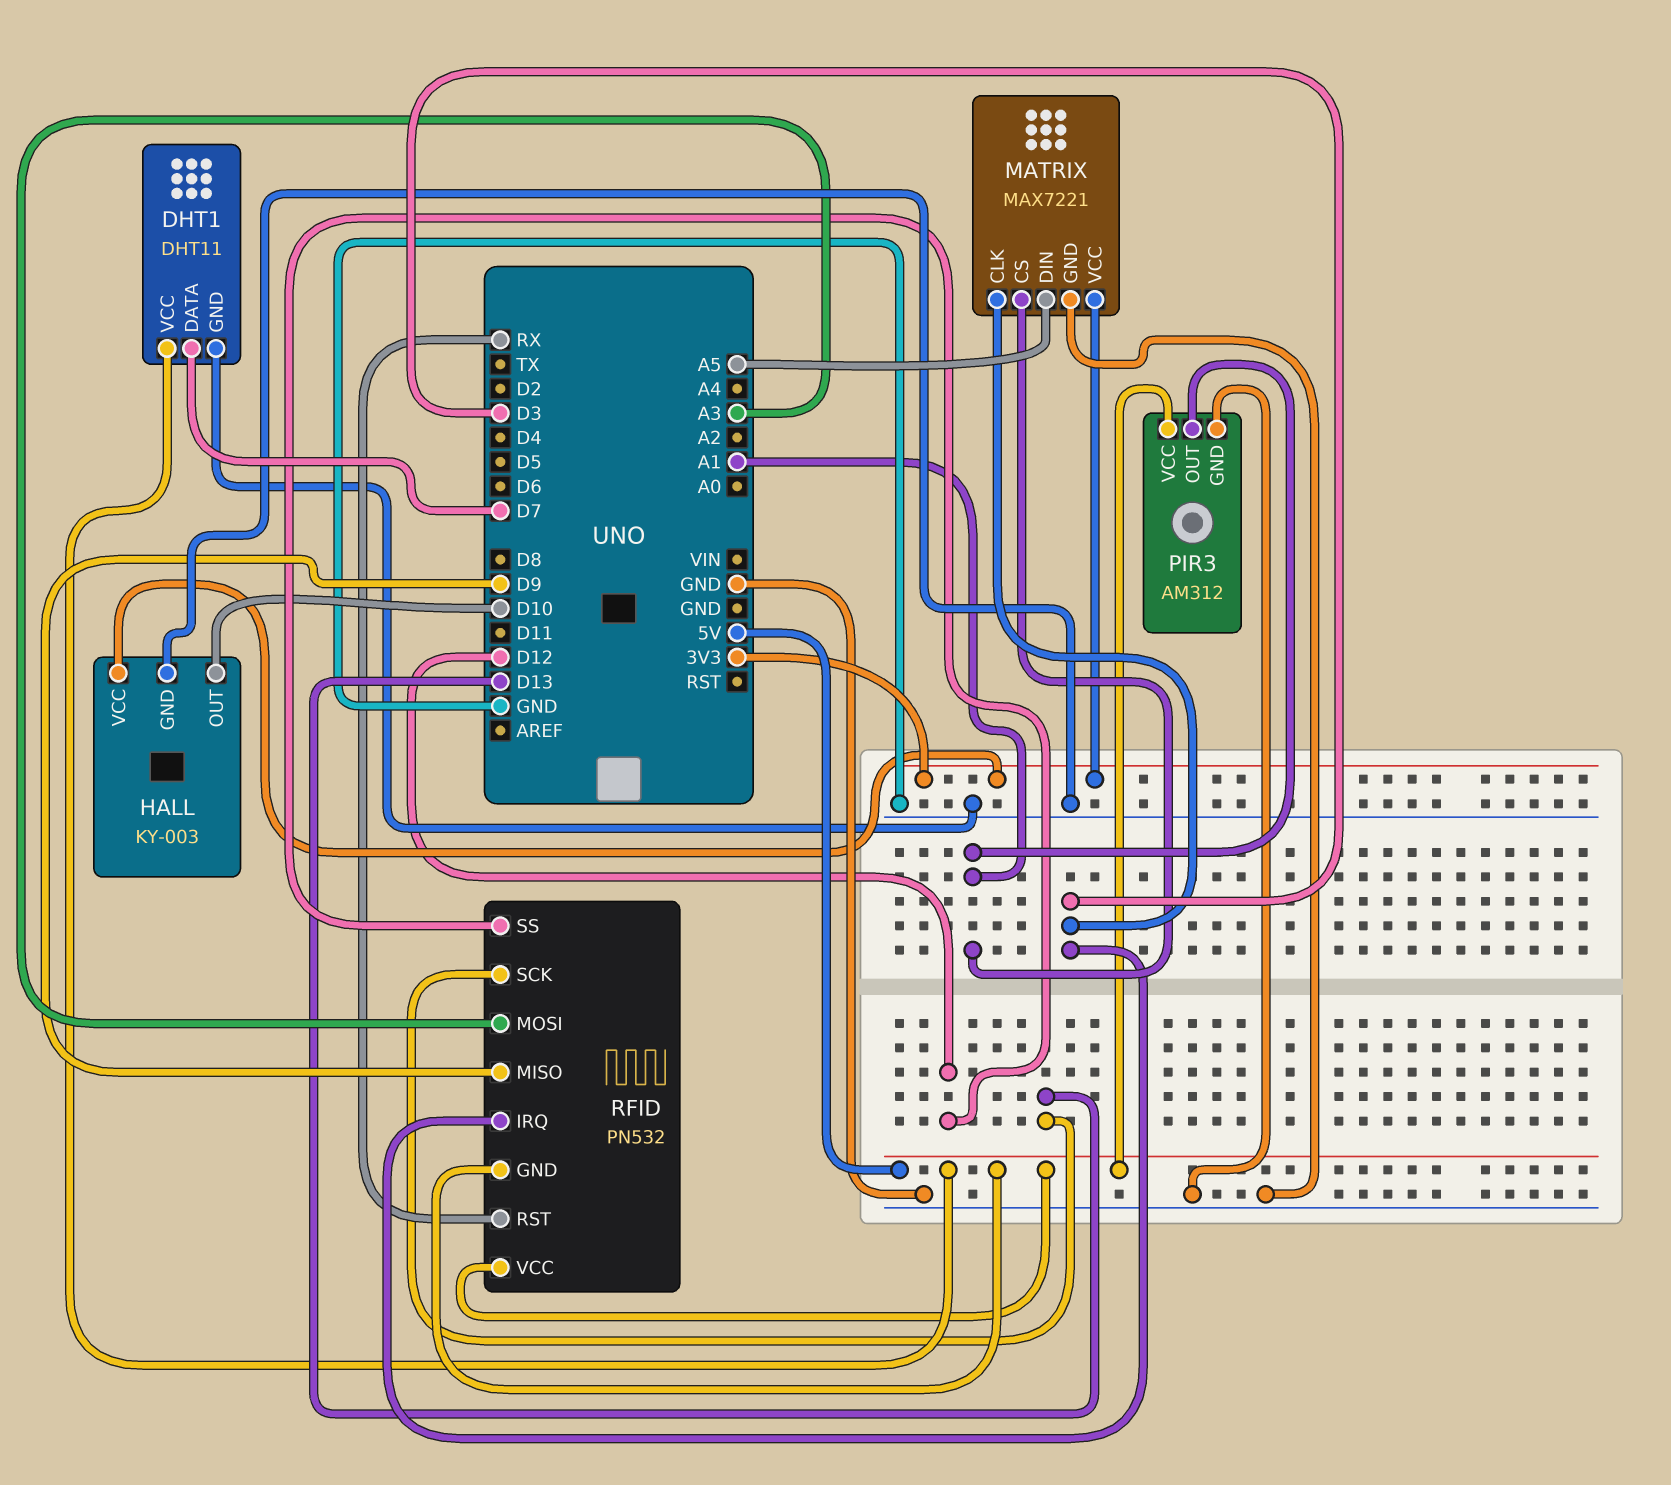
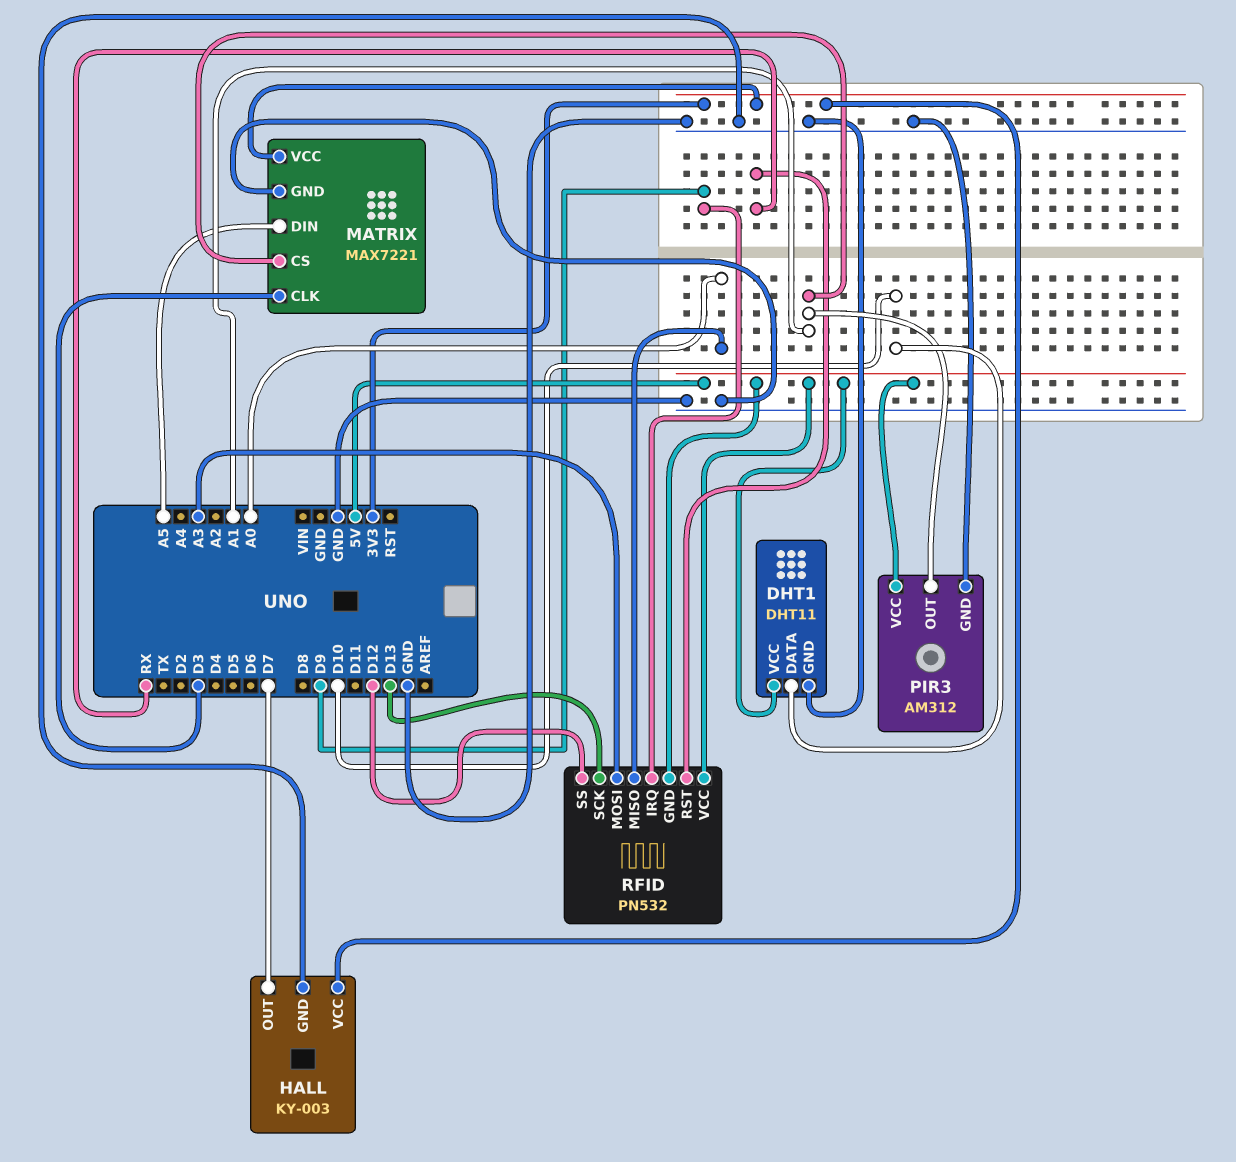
DHT1 pin DATA: D7 -> D10
HALL pin OUT: D10 -> D7
RFID pin IRQ: D3 -> D9
RFID pin MISO: D9 -> A0

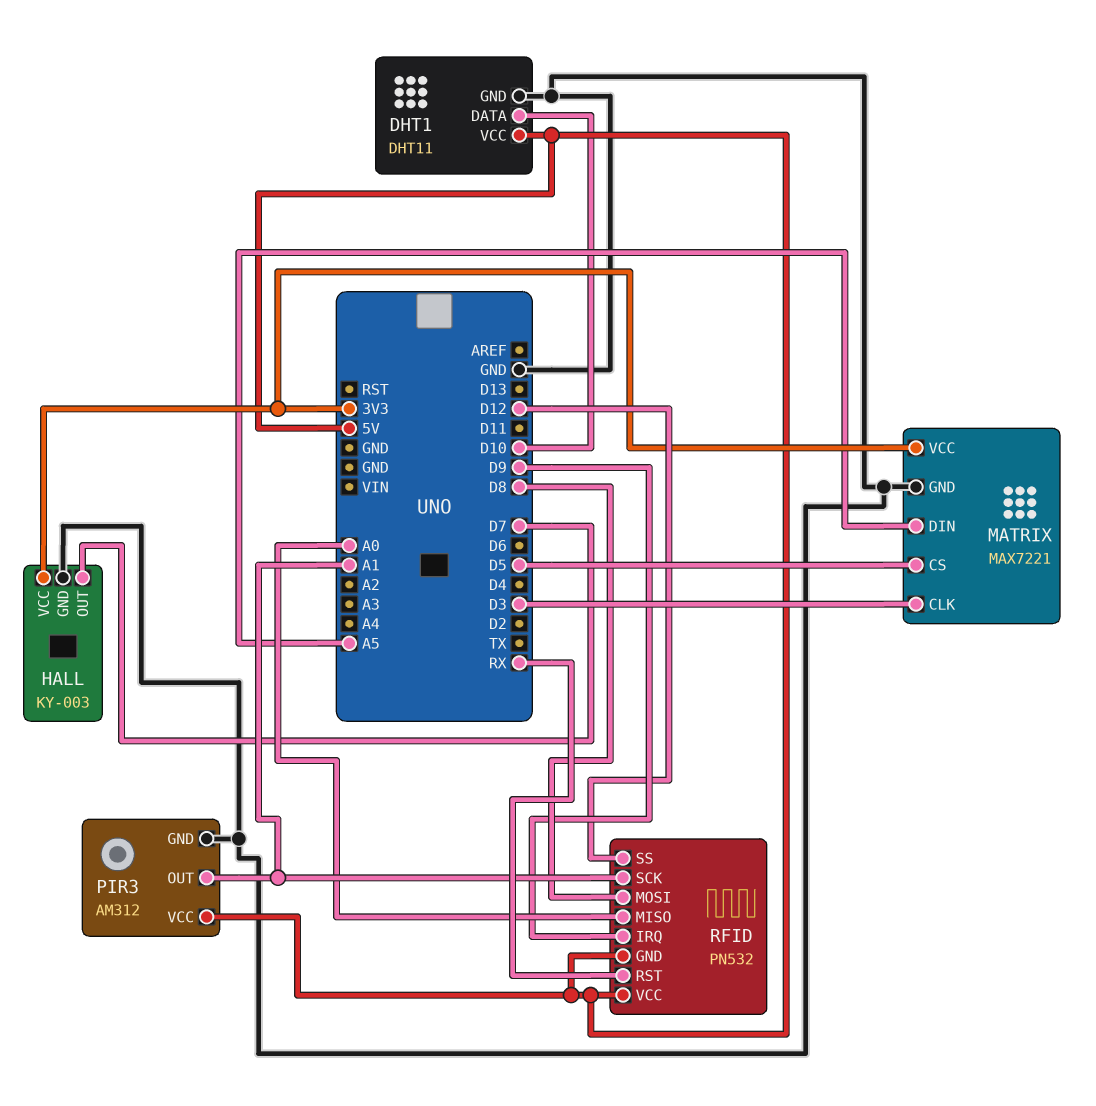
MATRIX pin CS: A1 -> D5
RFID pin MOSI: A3 -> D8
RFID pin SCK: D13 -> A1

